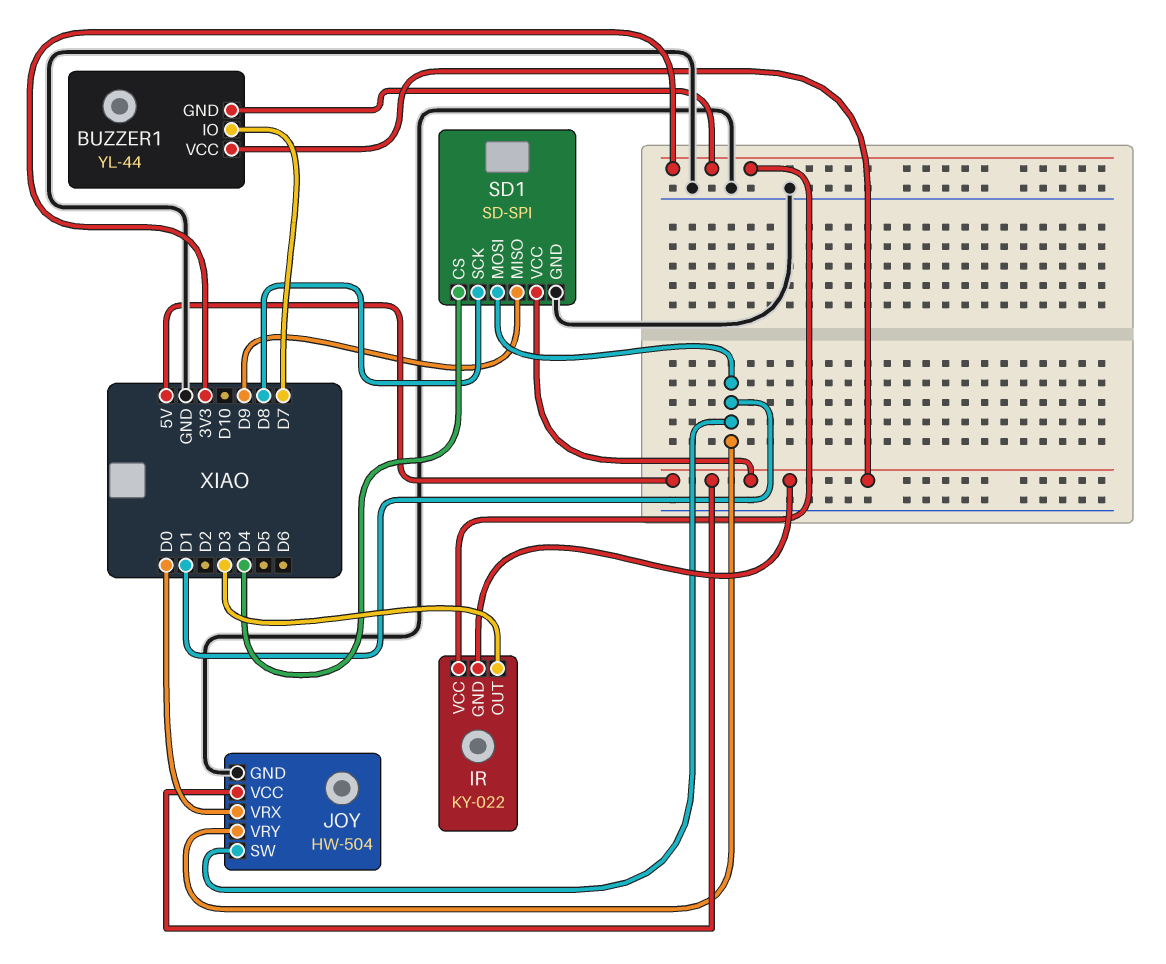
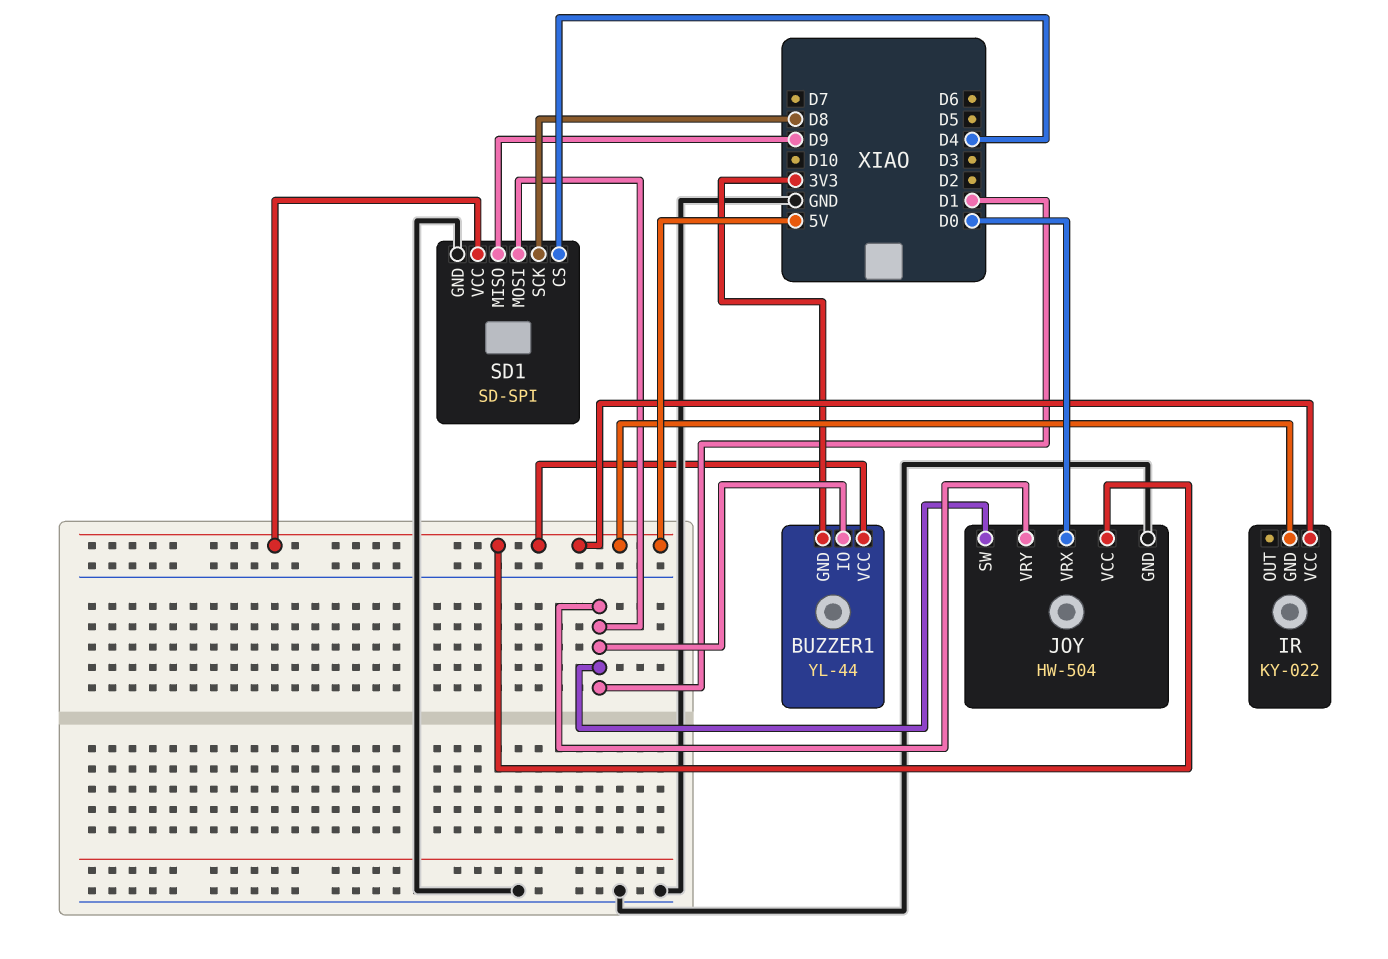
BUZZER1 pin IO: D7 -> D1
IR pin OUT: D3 -> none
IR pin VCC: 3V3 -> 5V

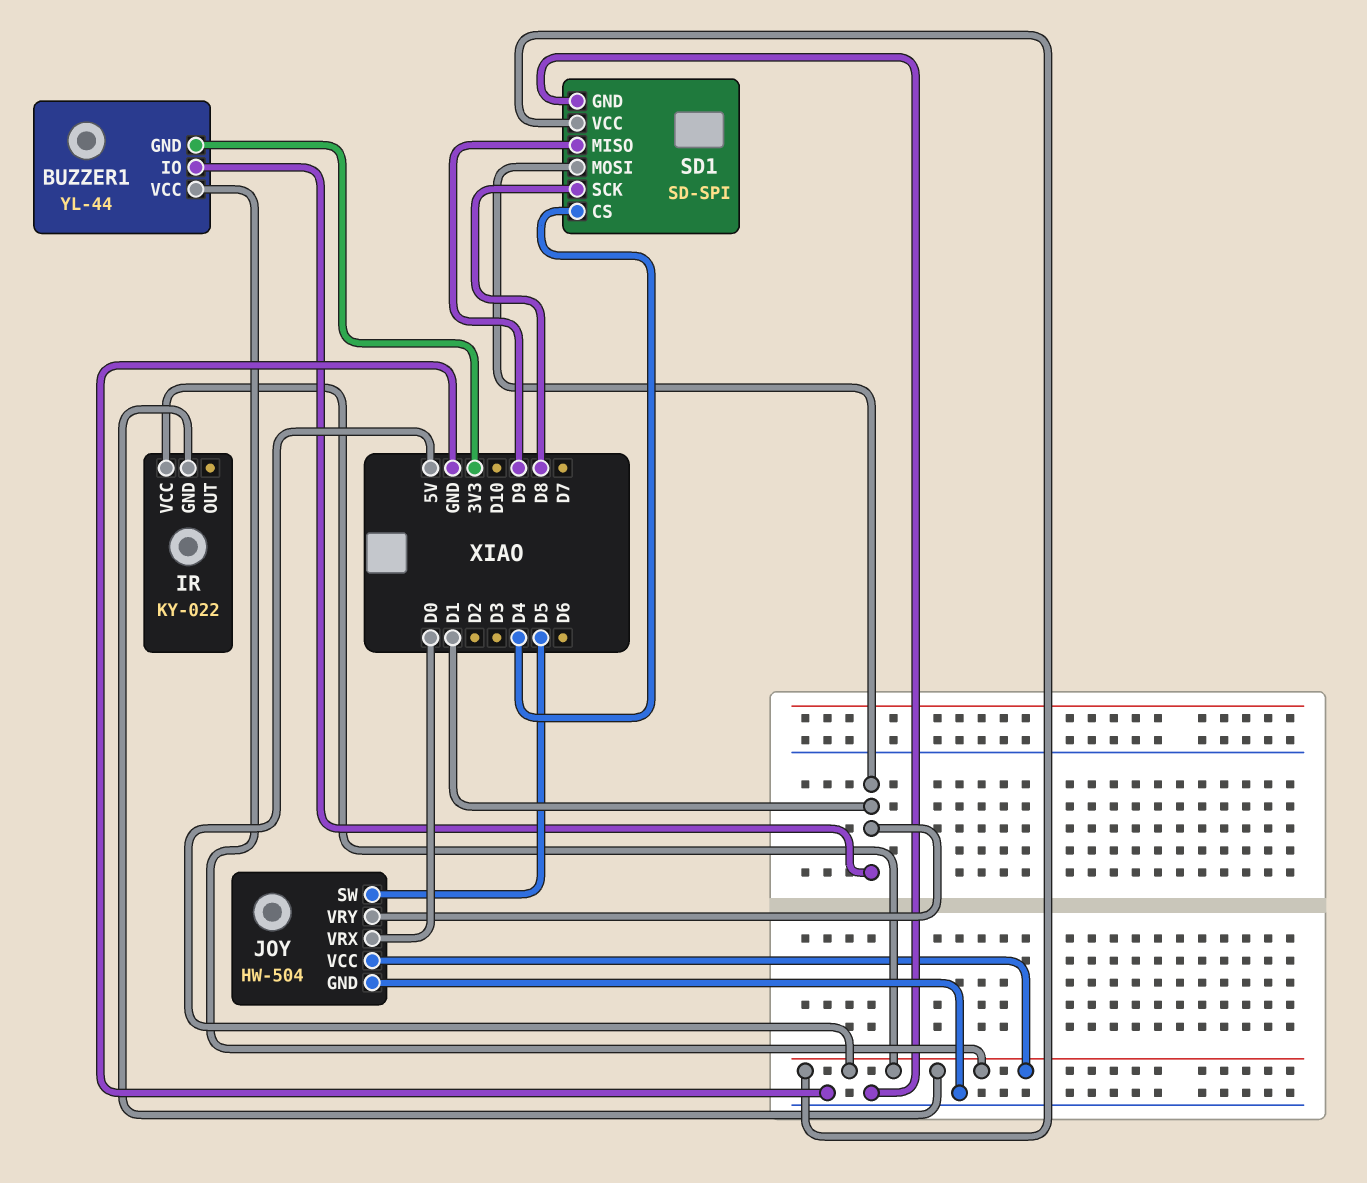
JOY pin SW: D1 -> D5

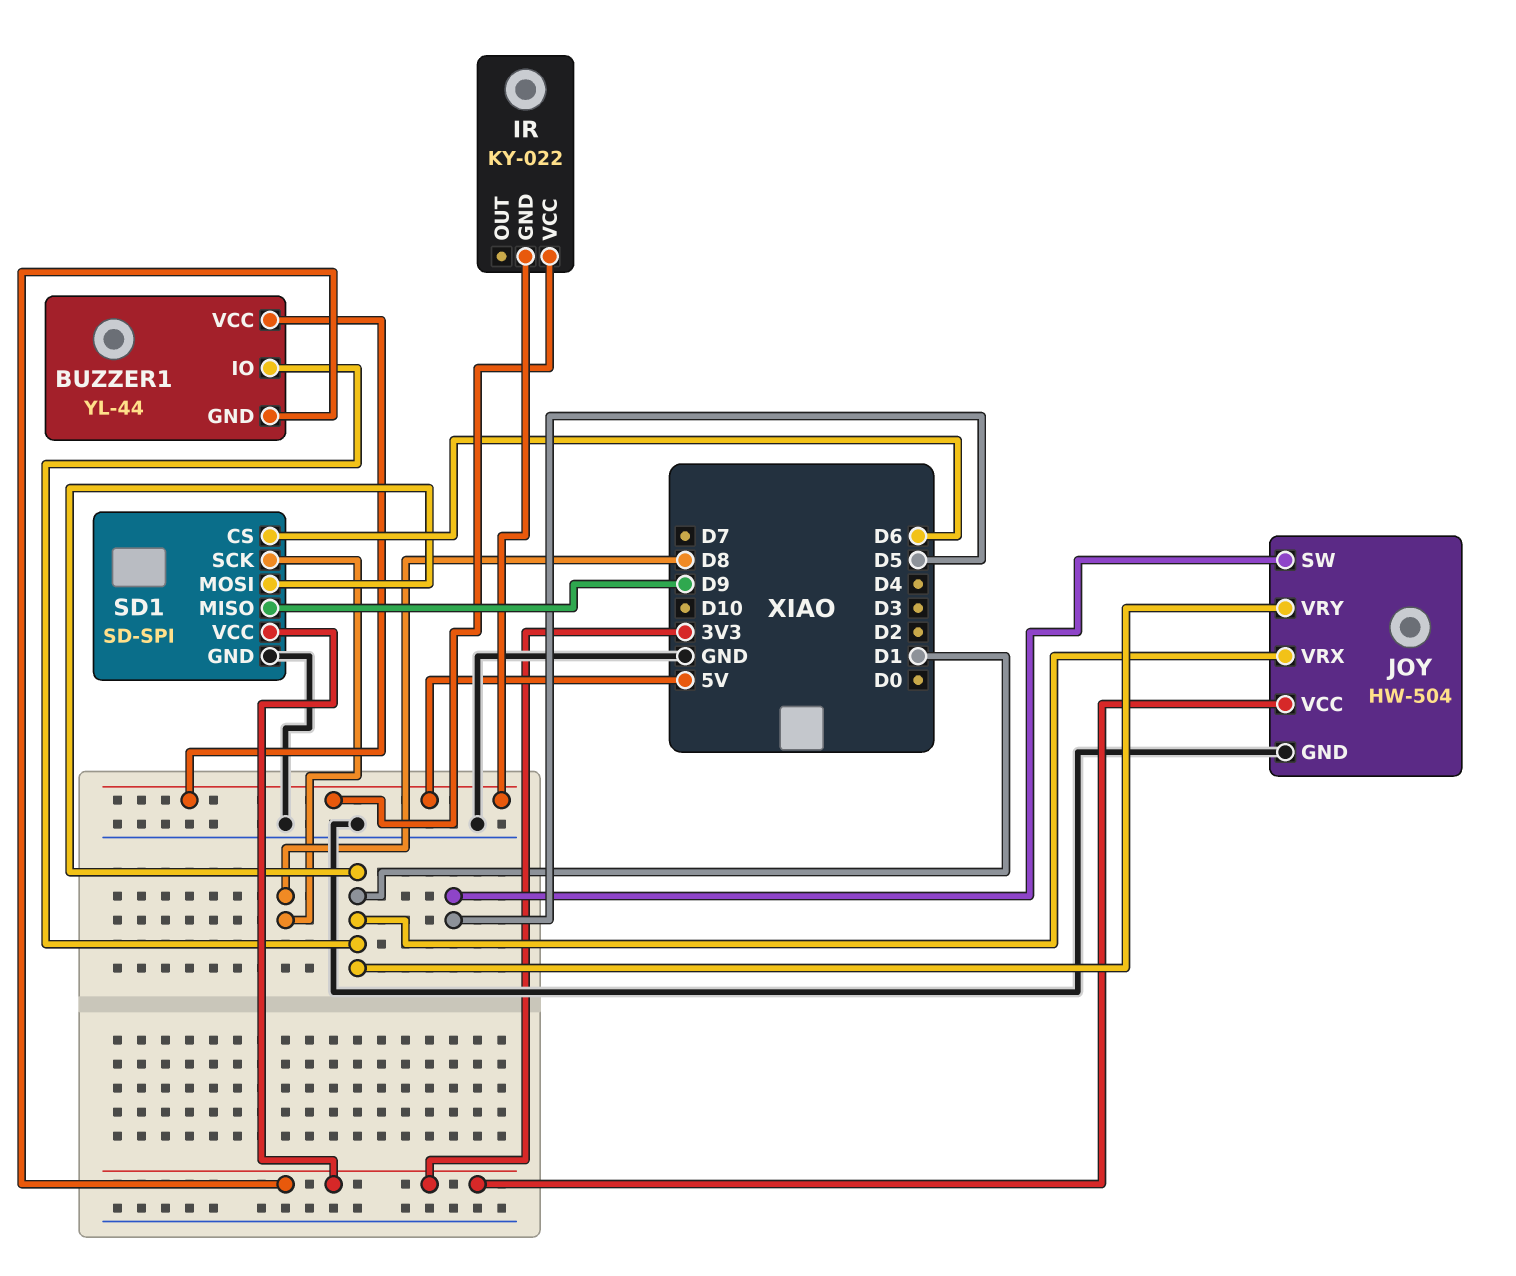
JOY pin VCC: 5V -> 3V3
JOY pin VRX: D0 -> D1
SD1 pin CS: D4 -> D6
SD1 pin VCC: 5V -> 3V3

